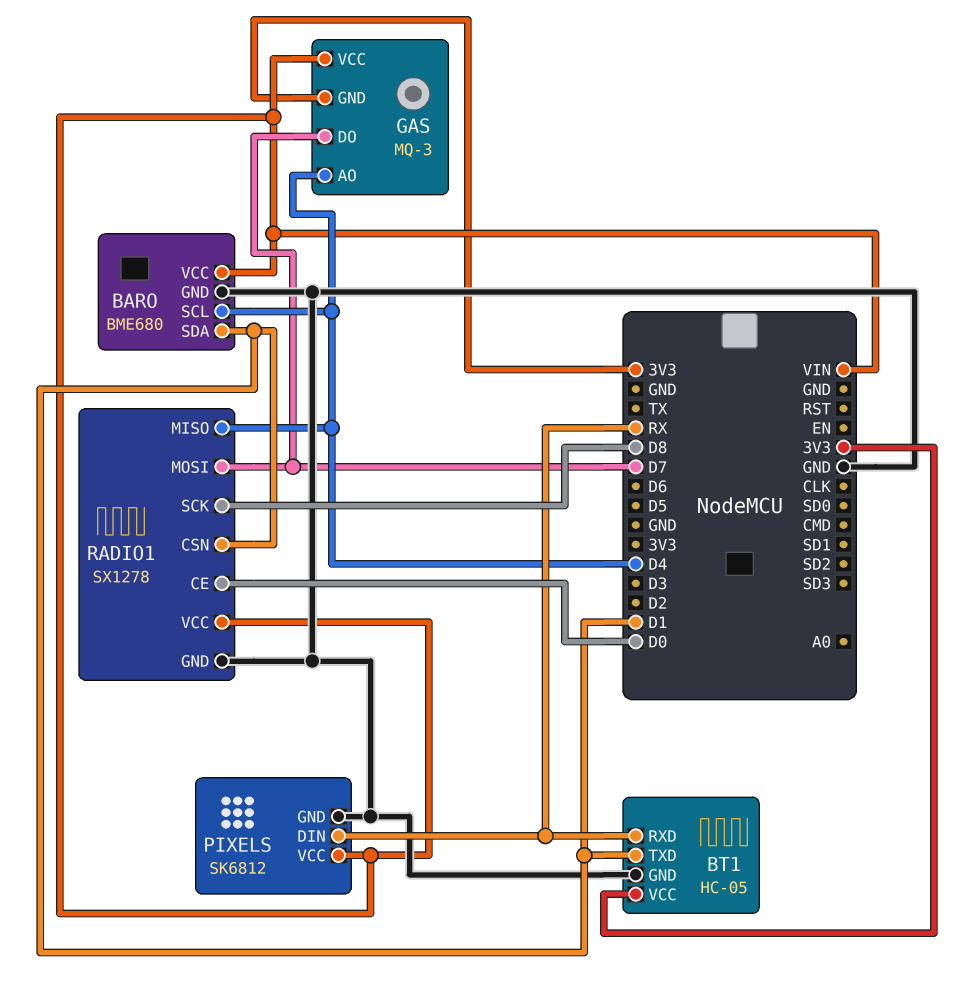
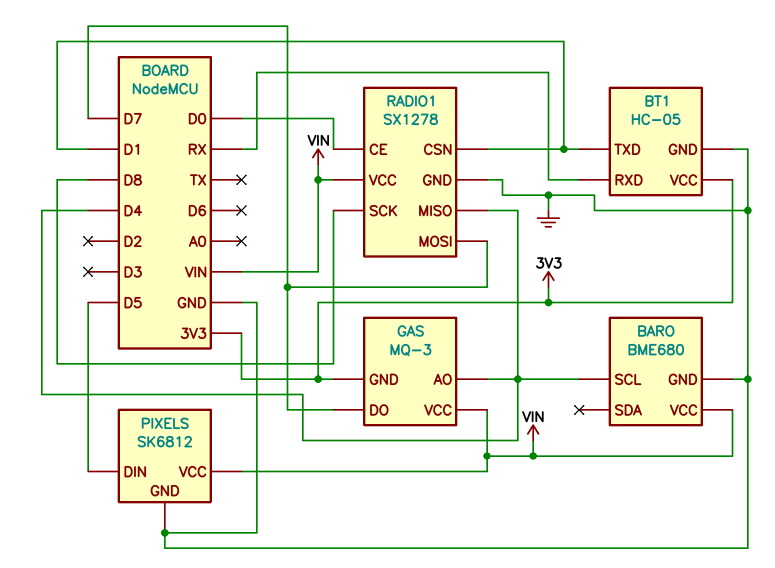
BARO pin SDA: D1 -> none
PIXELS pin DIN: RX -> D5

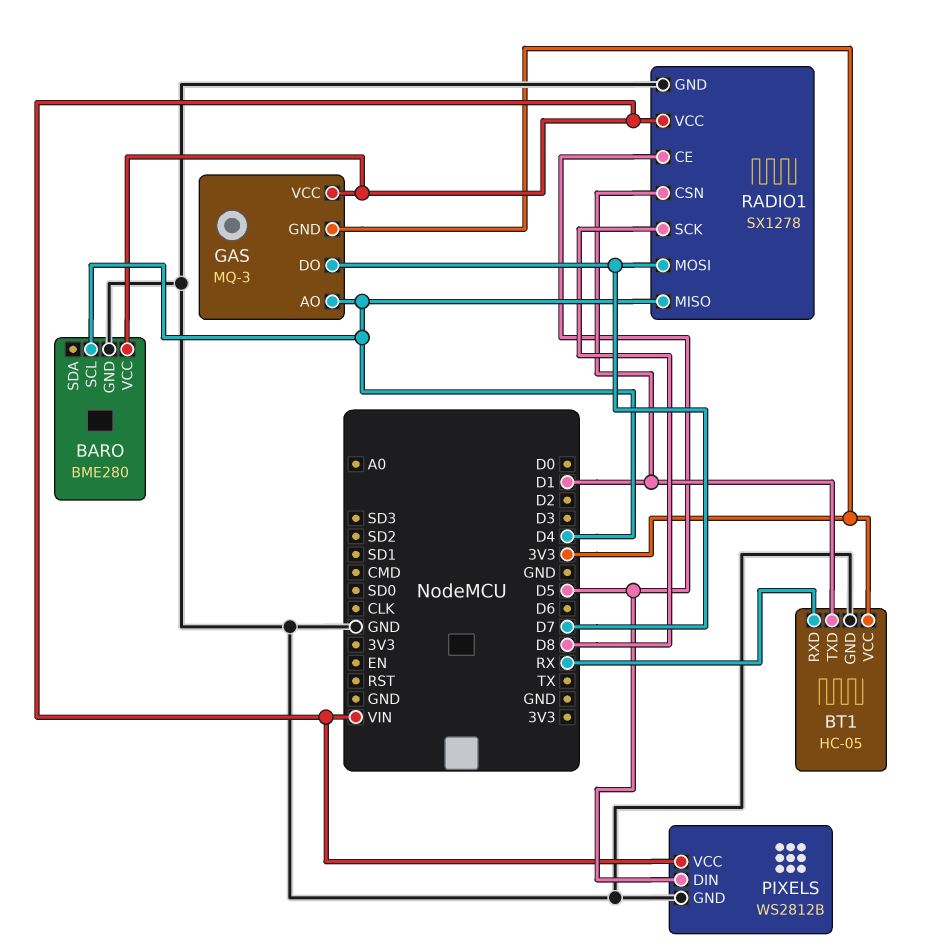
BARO: BME680 -> BME280
PIXELS: SK6812 -> WS2812B
RADIO1 pin CE: D0 -> D5

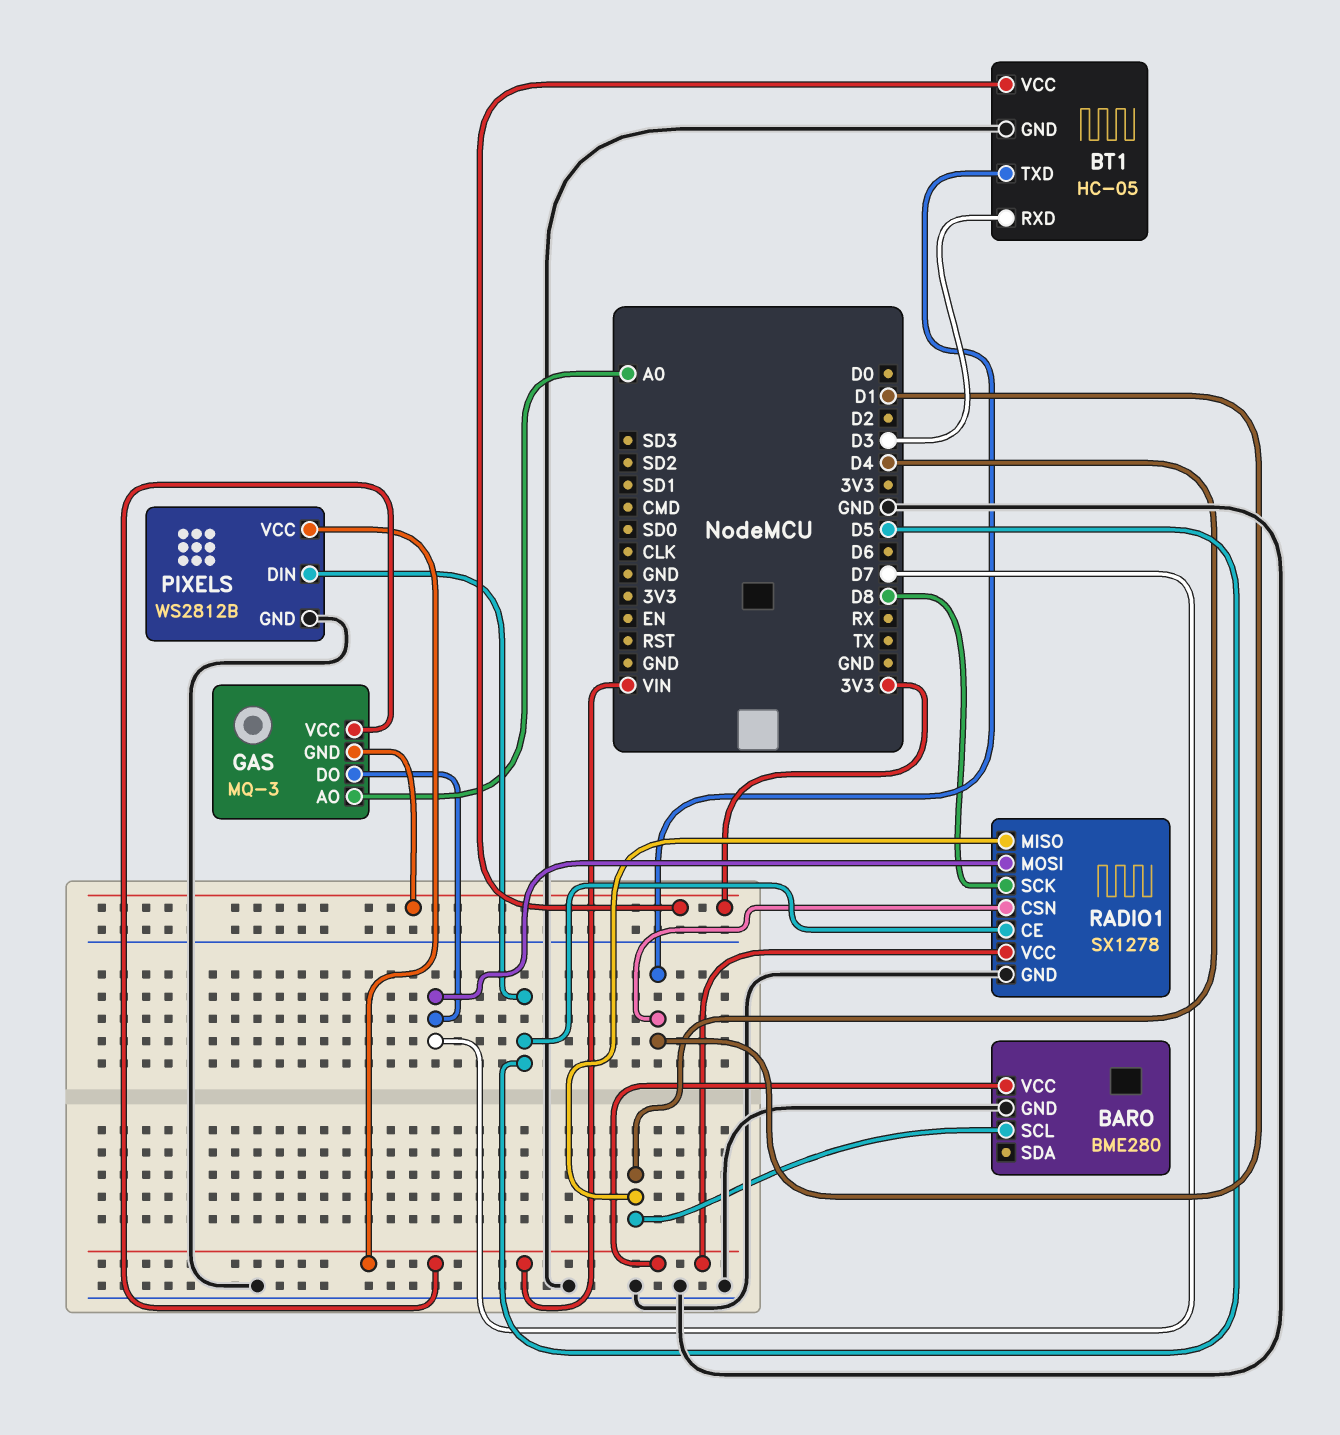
BT1 pin RXD: RX -> D3
GAS pin AO: D4 -> A0

